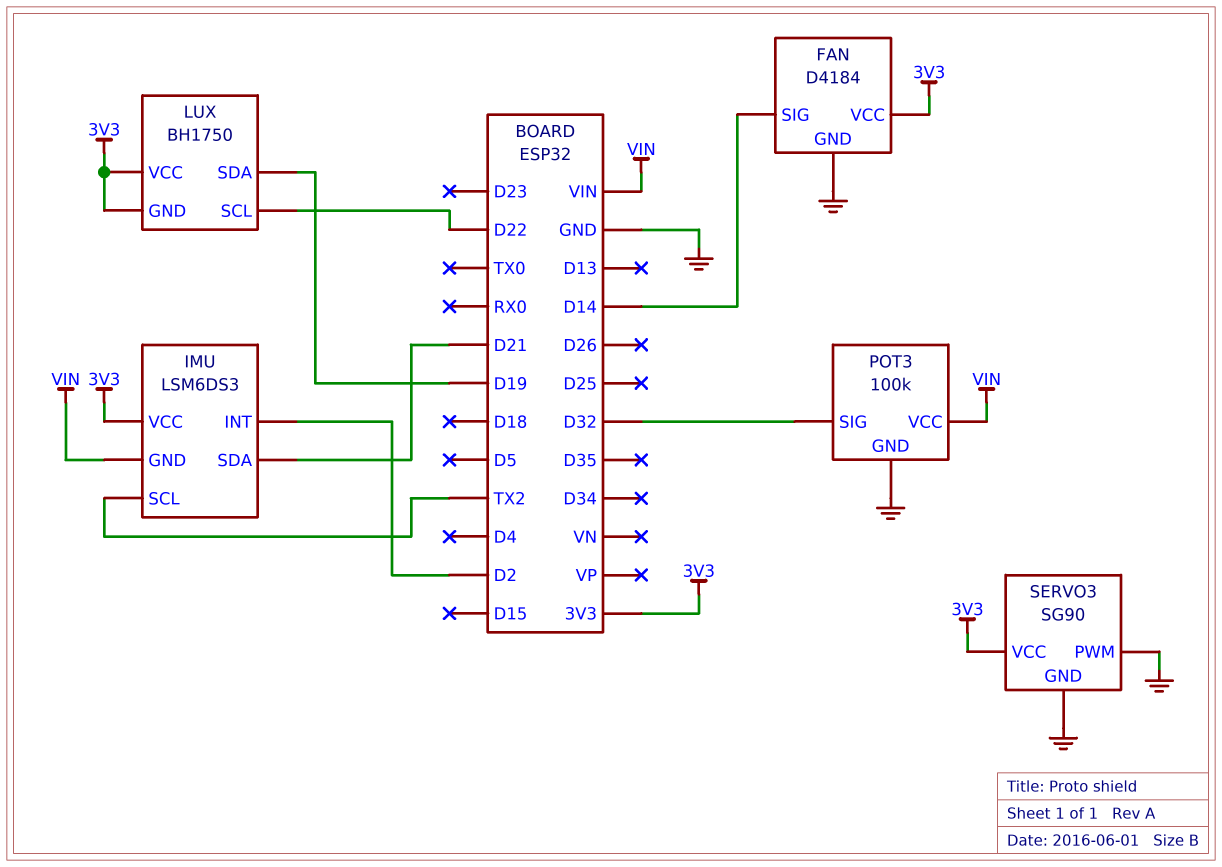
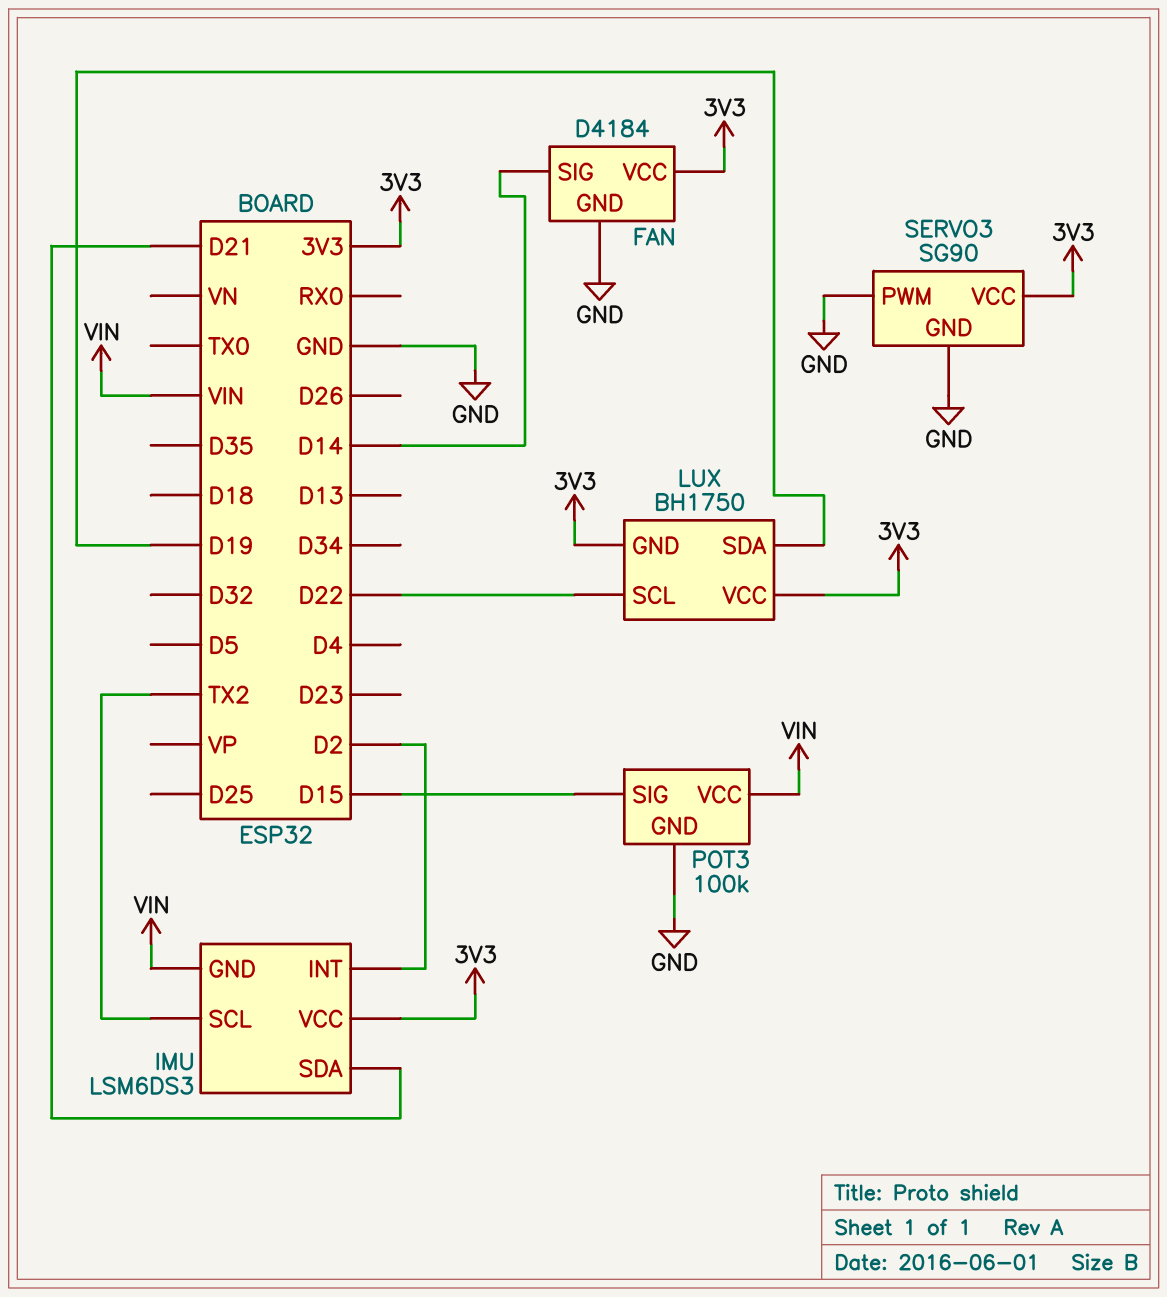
POT3 pin SIG: D32 -> D15

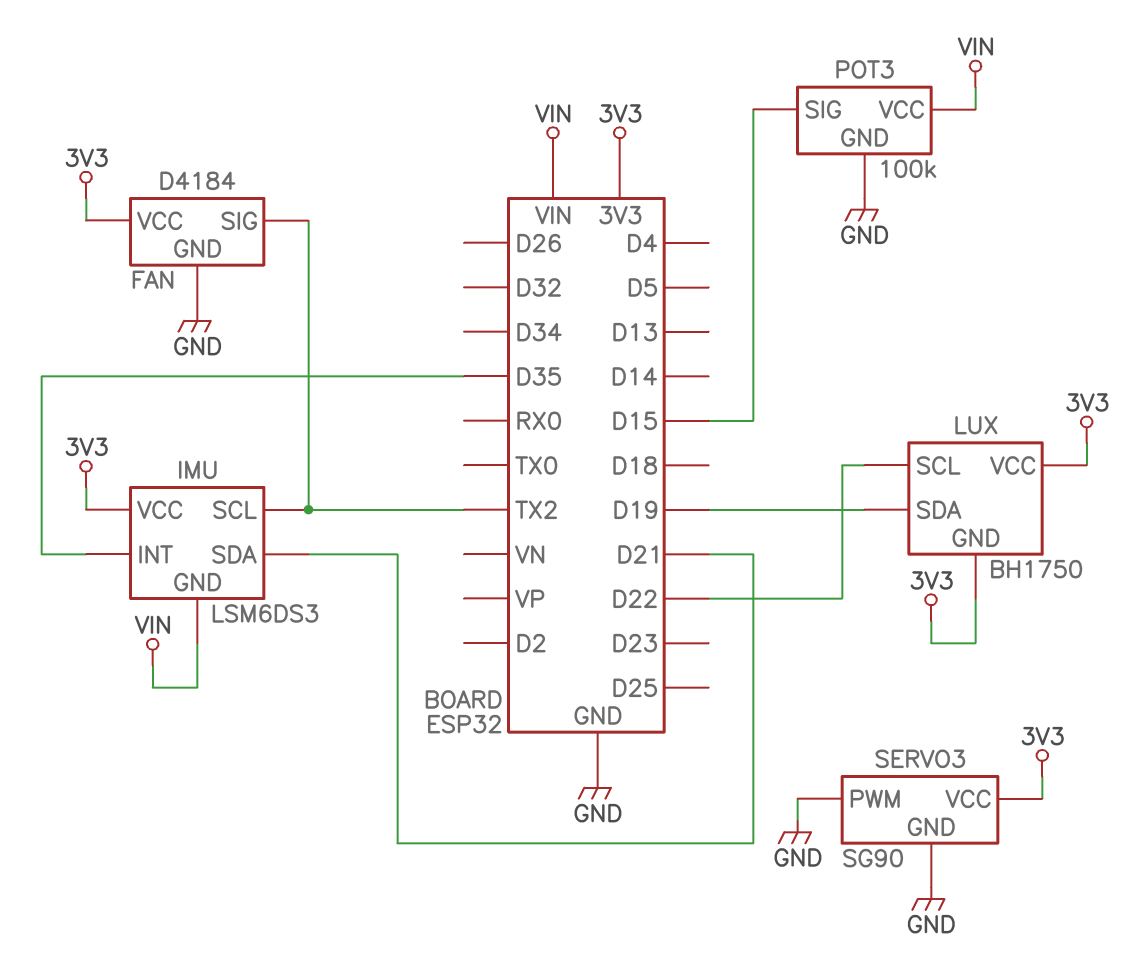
FAN pin SIG: D14 -> TX2
IMU pin INT: D2 -> D35

